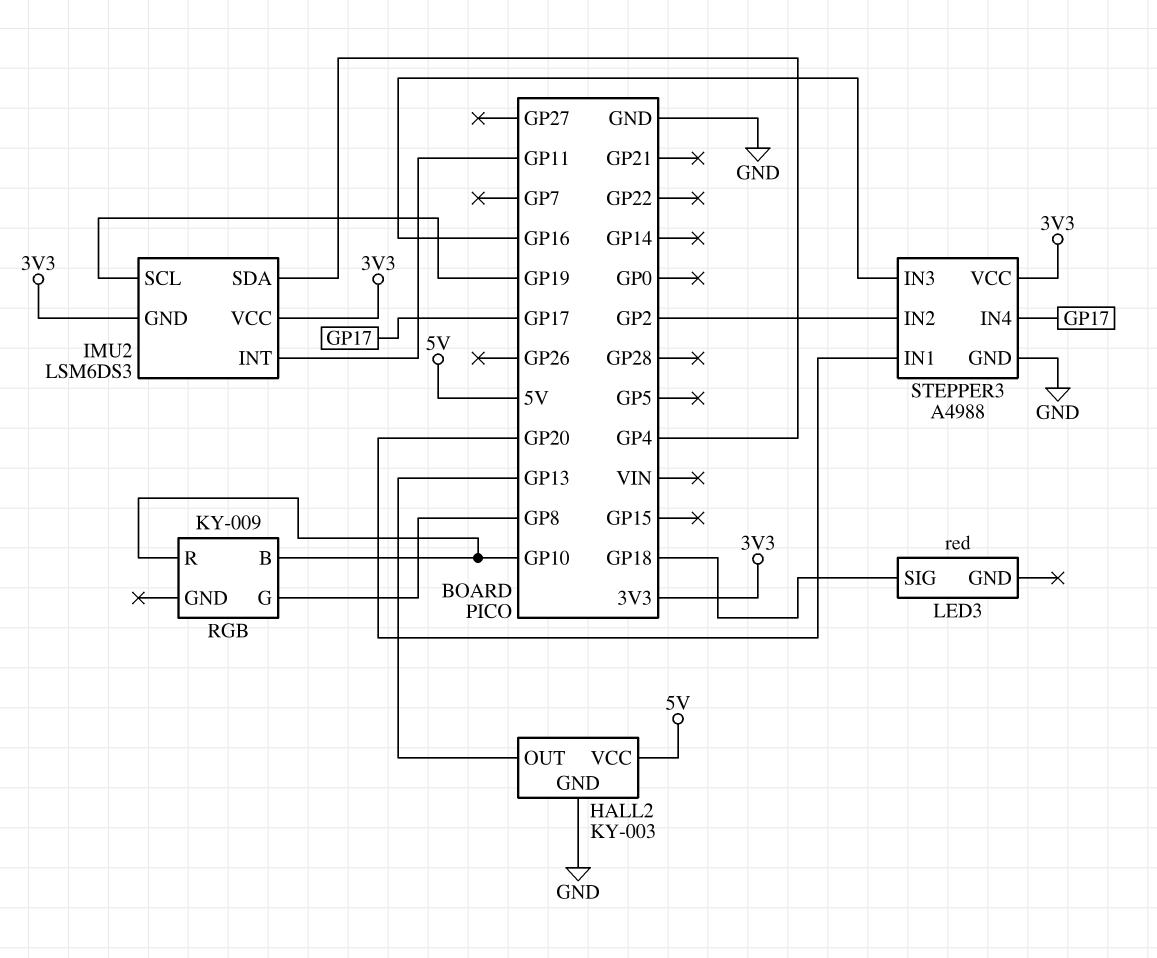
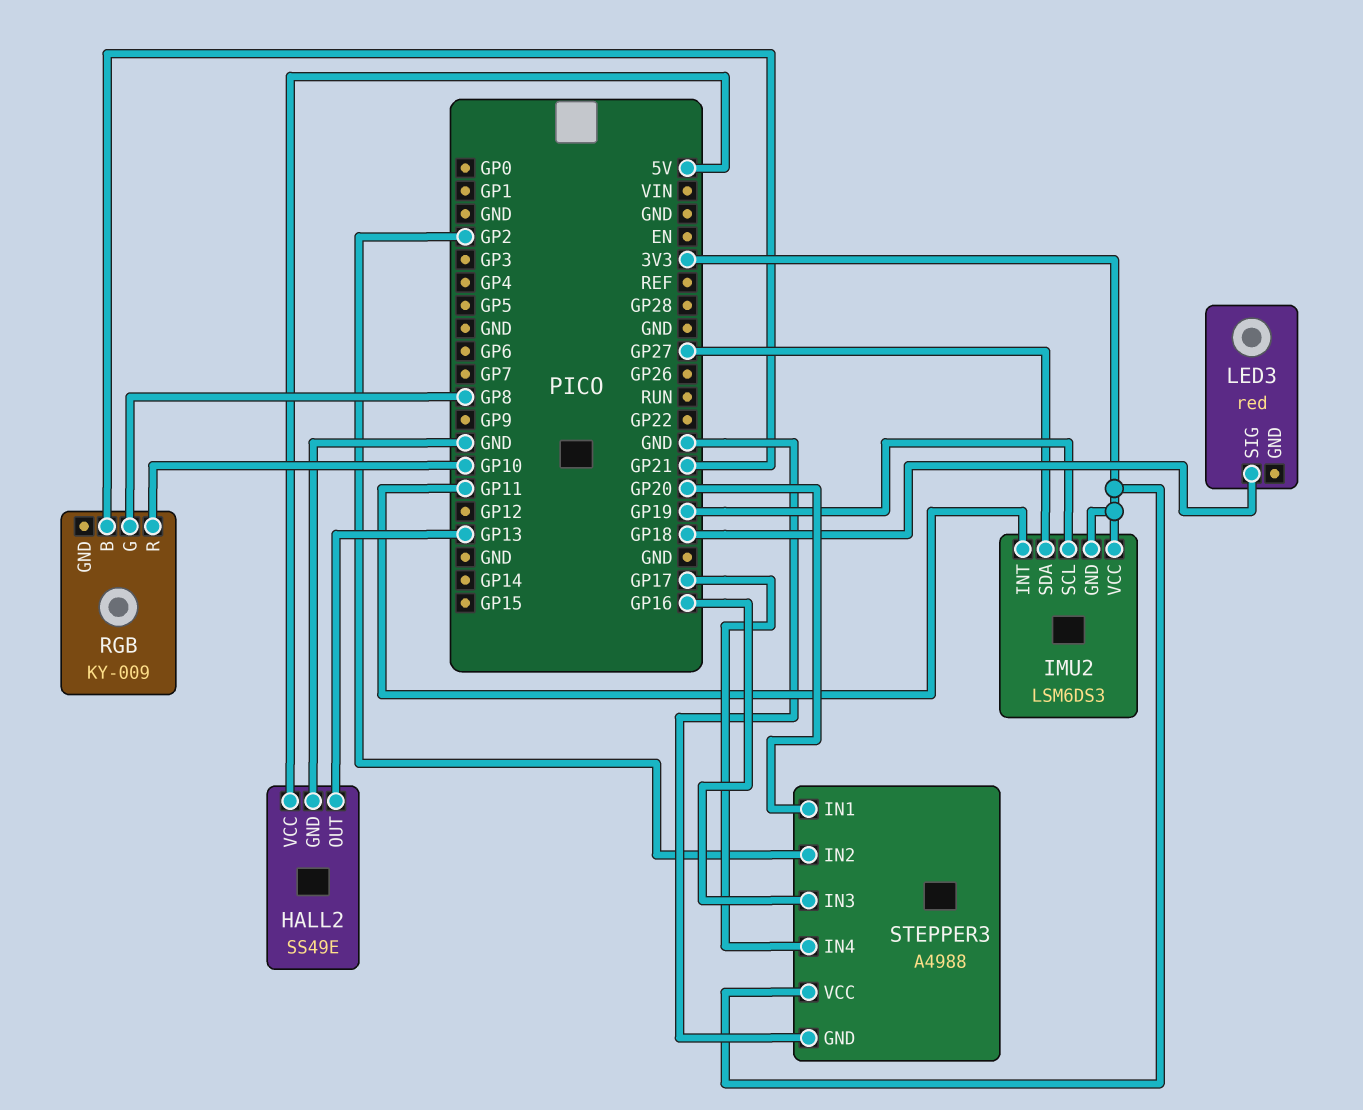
HALL2: KY-003 -> SS49E
IMU2 pin SDA: GP4 -> GP27
RGB pin B: GP10 -> GP21

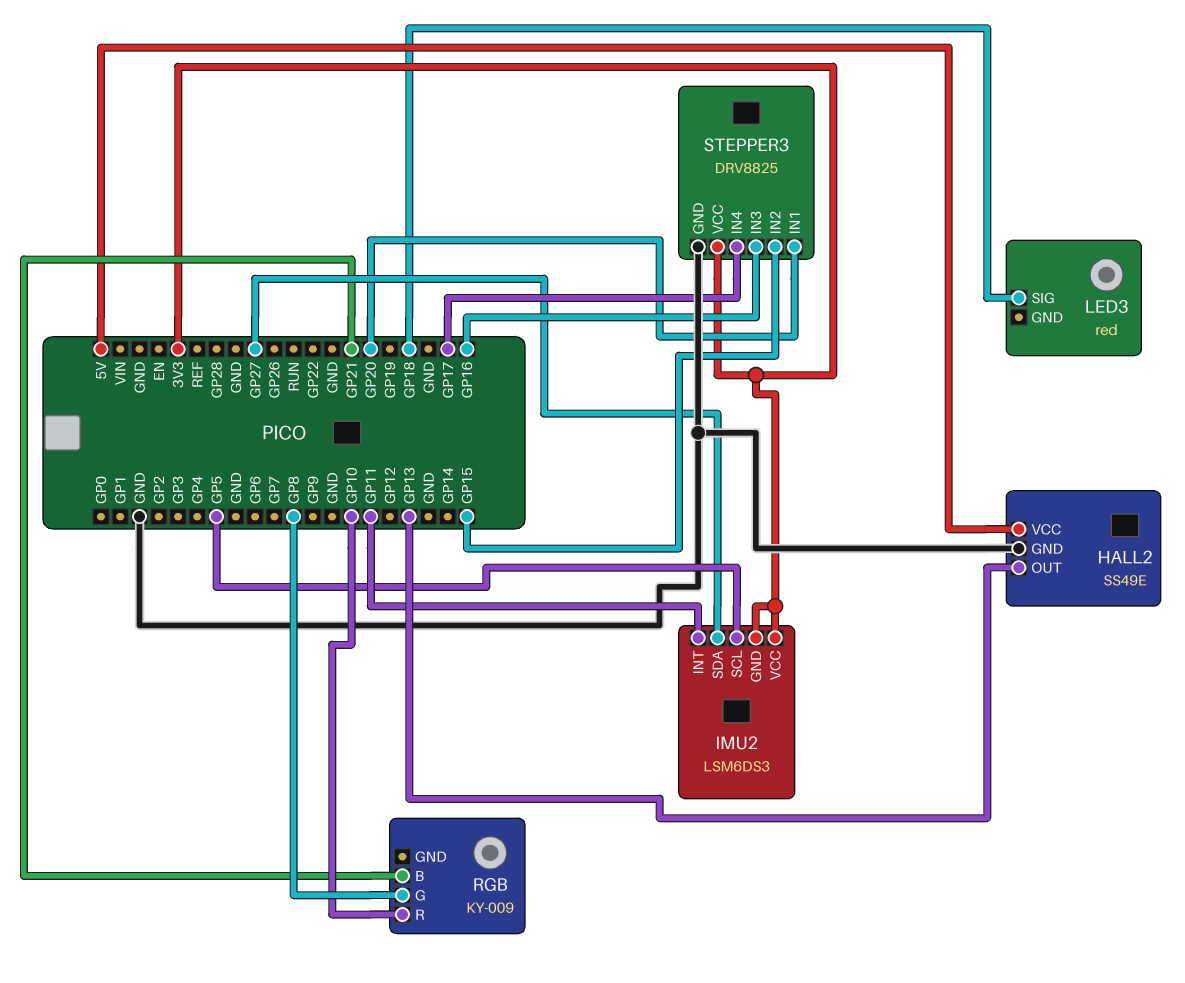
IMU2 pin SCL: GP19 -> GP5
STEPPER3: A4988 -> DRV8825
STEPPER3 pin IN2: GP2 -> GP15

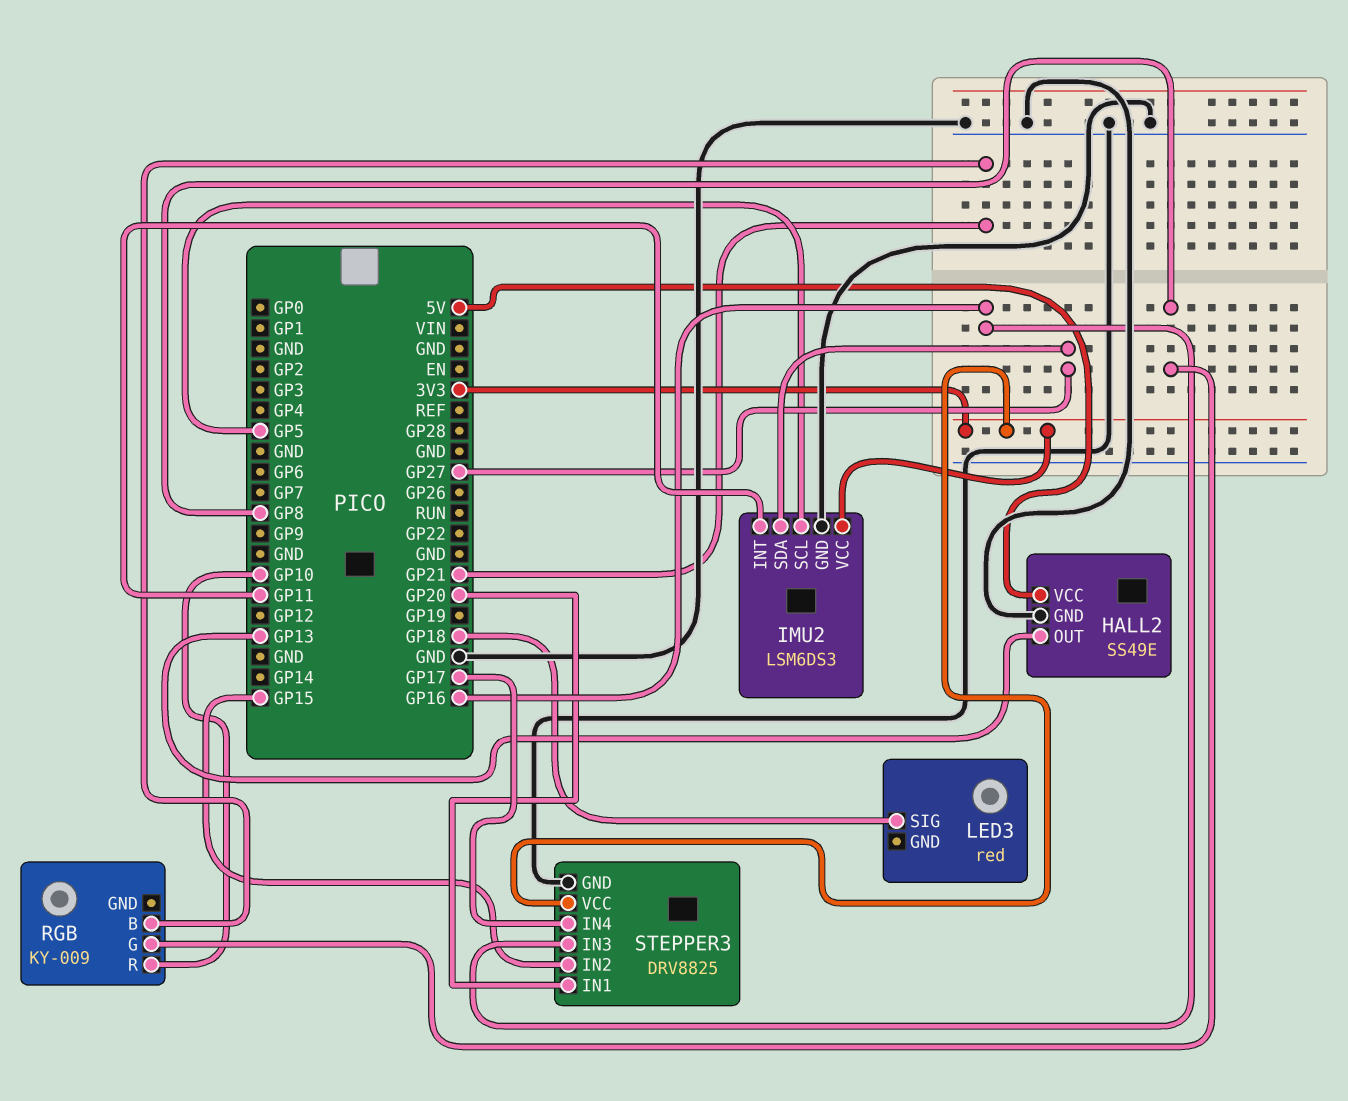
IMU2 pin GND: 3V3 -> GND

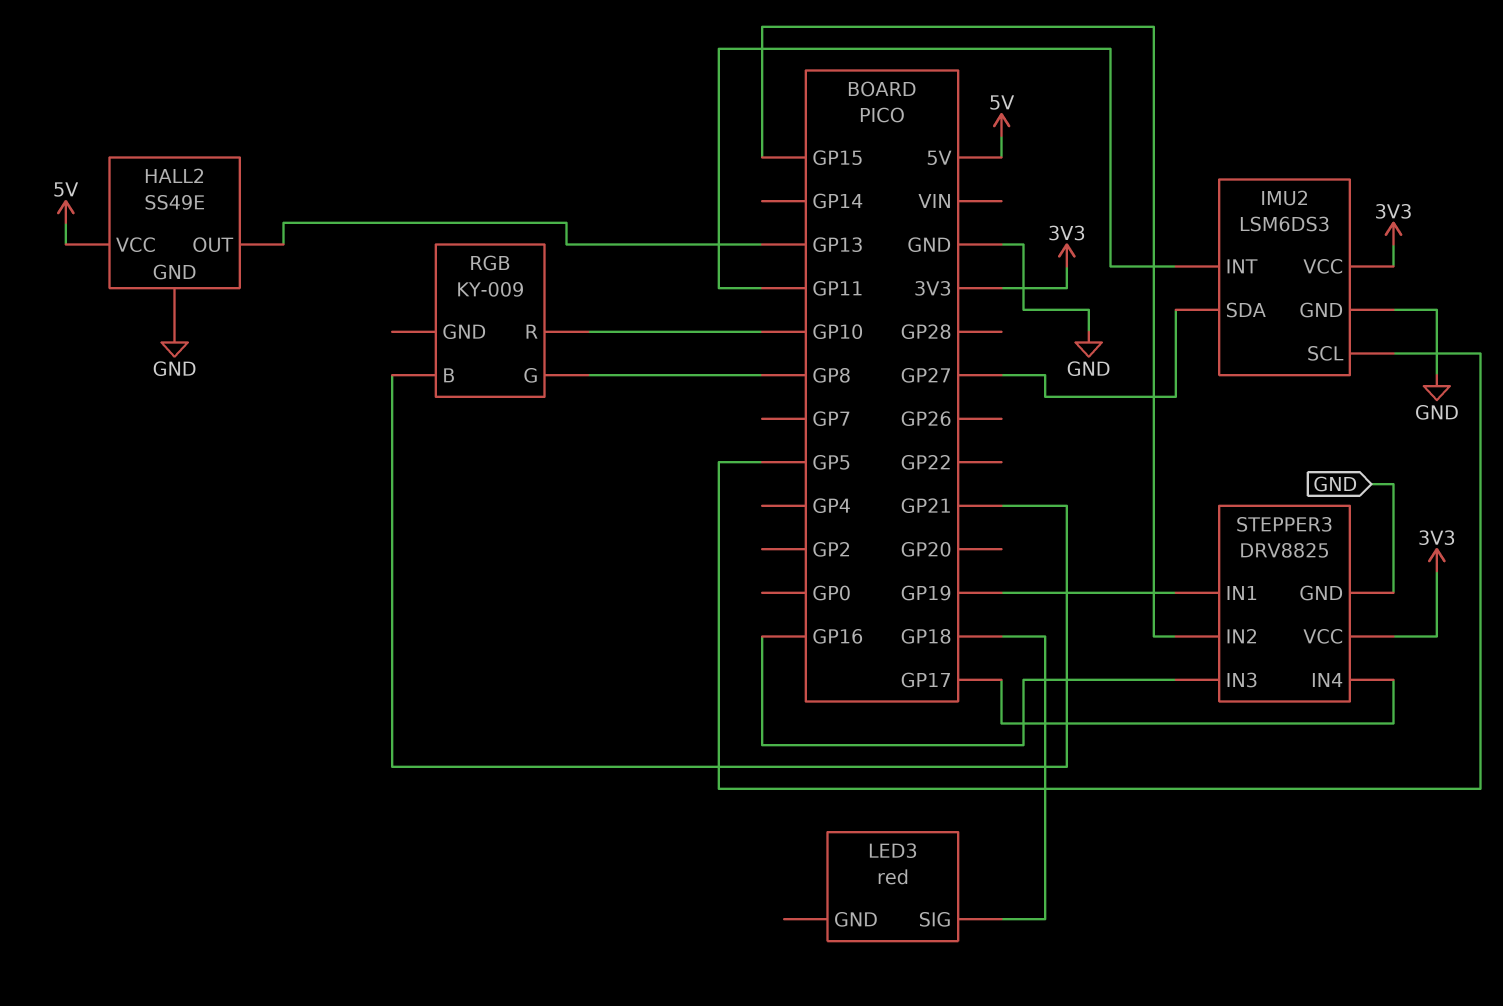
STEPPER3 pin IN1: GP20 -> GP19

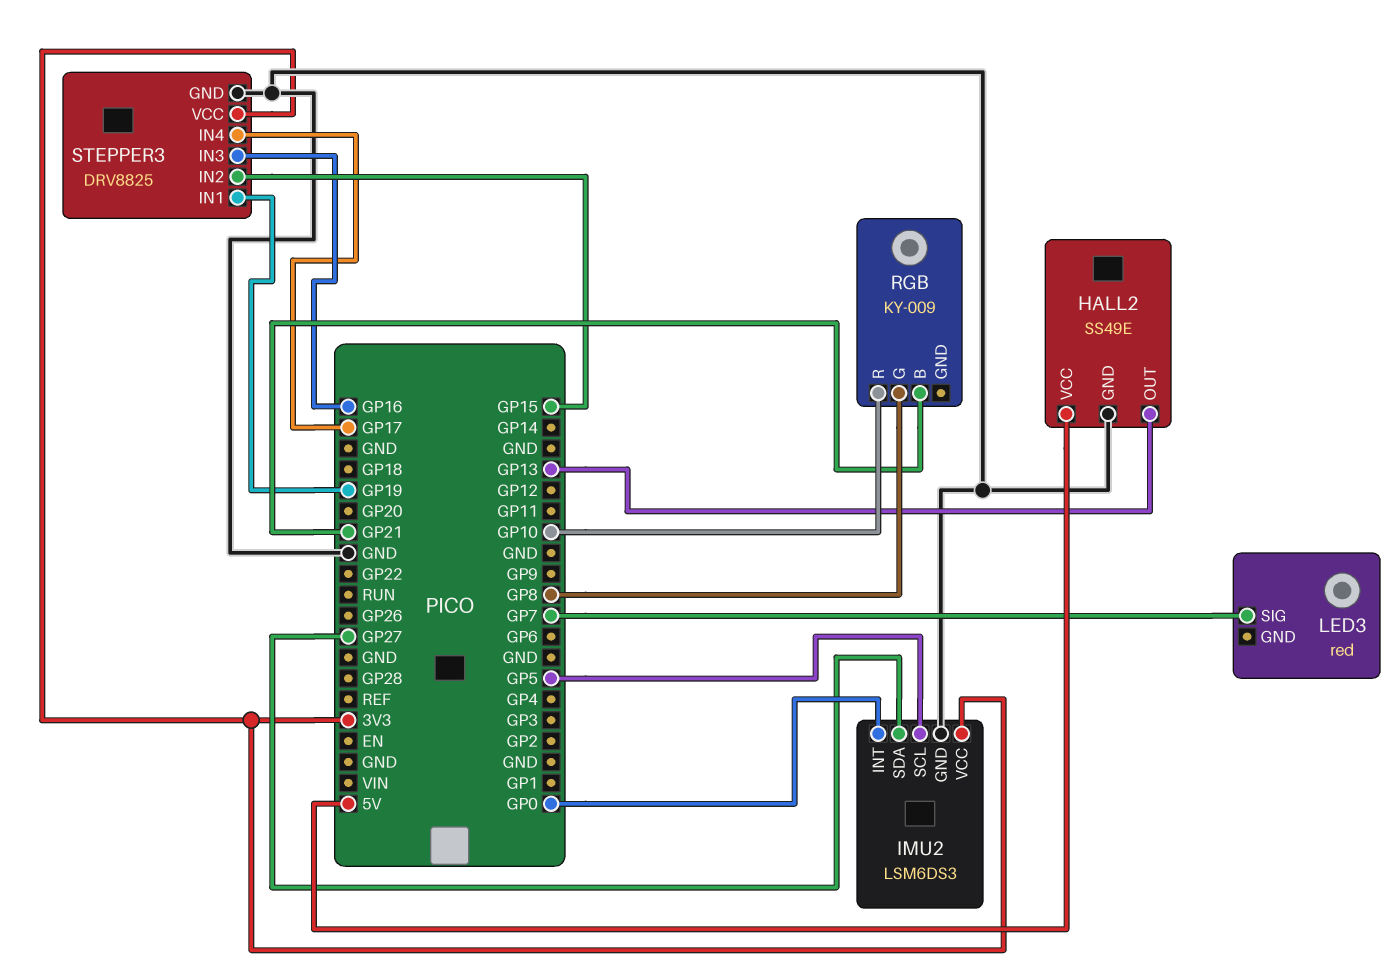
IMU2 pin INT: GP11 -> GP0
LED3 pin SIG: GP18 -> GP7

